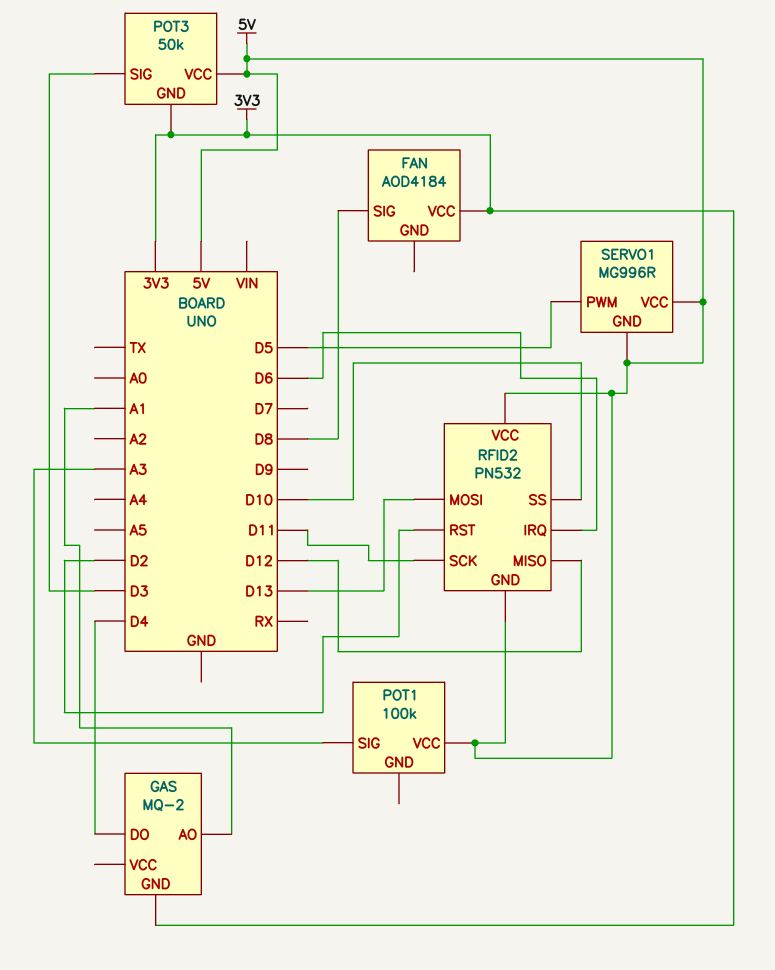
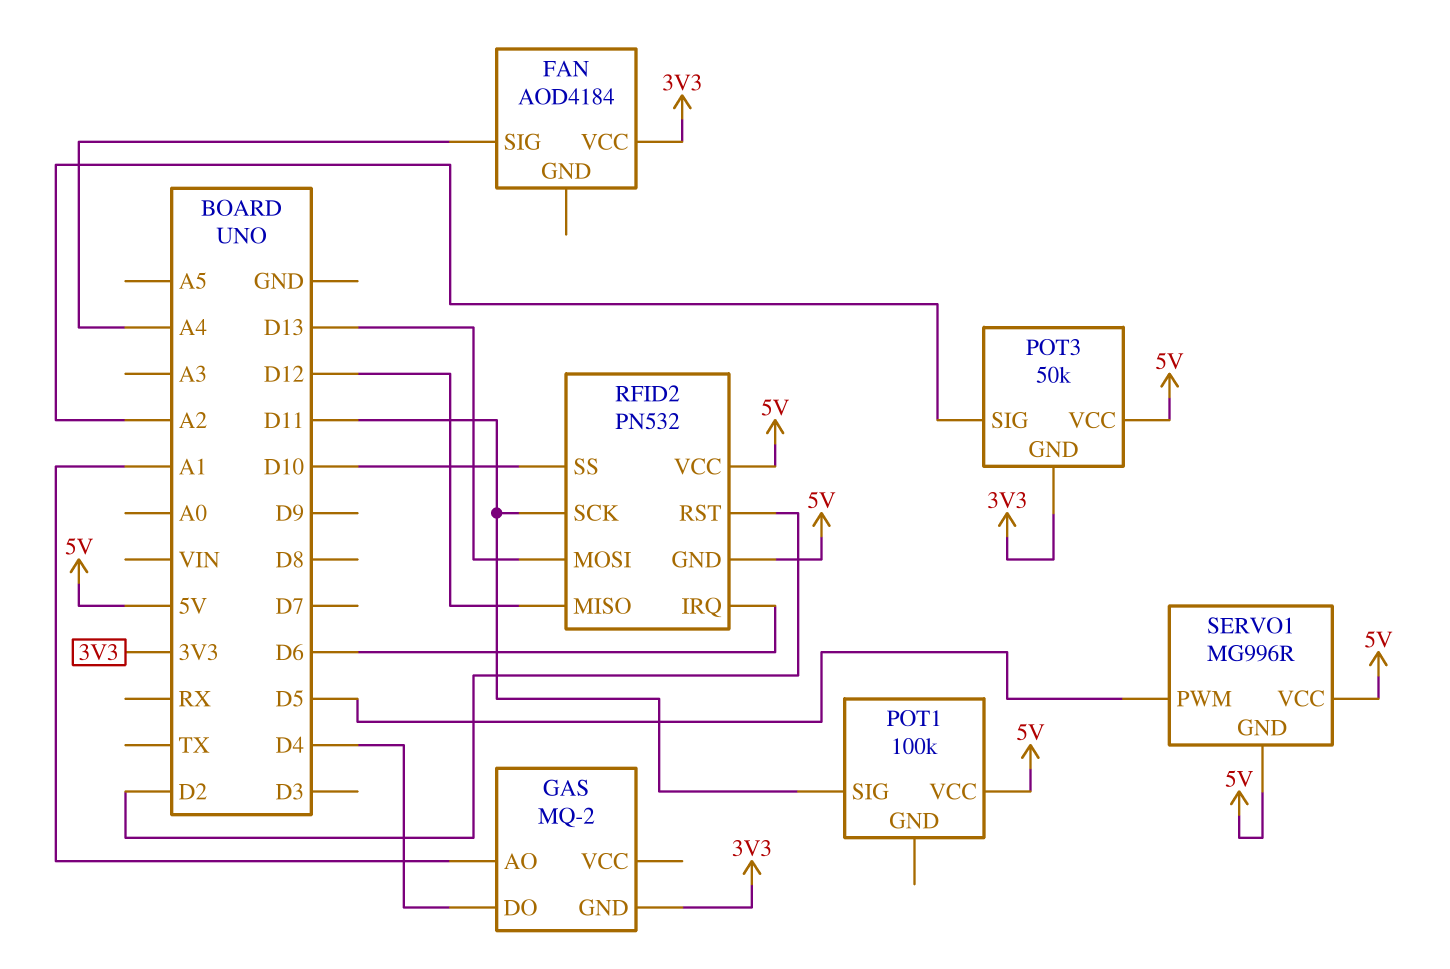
FAN pin SIG: D8 -> A4
POT1 pin SIG: A3 -> D11
POT3 pin SIG: D3 -> A2

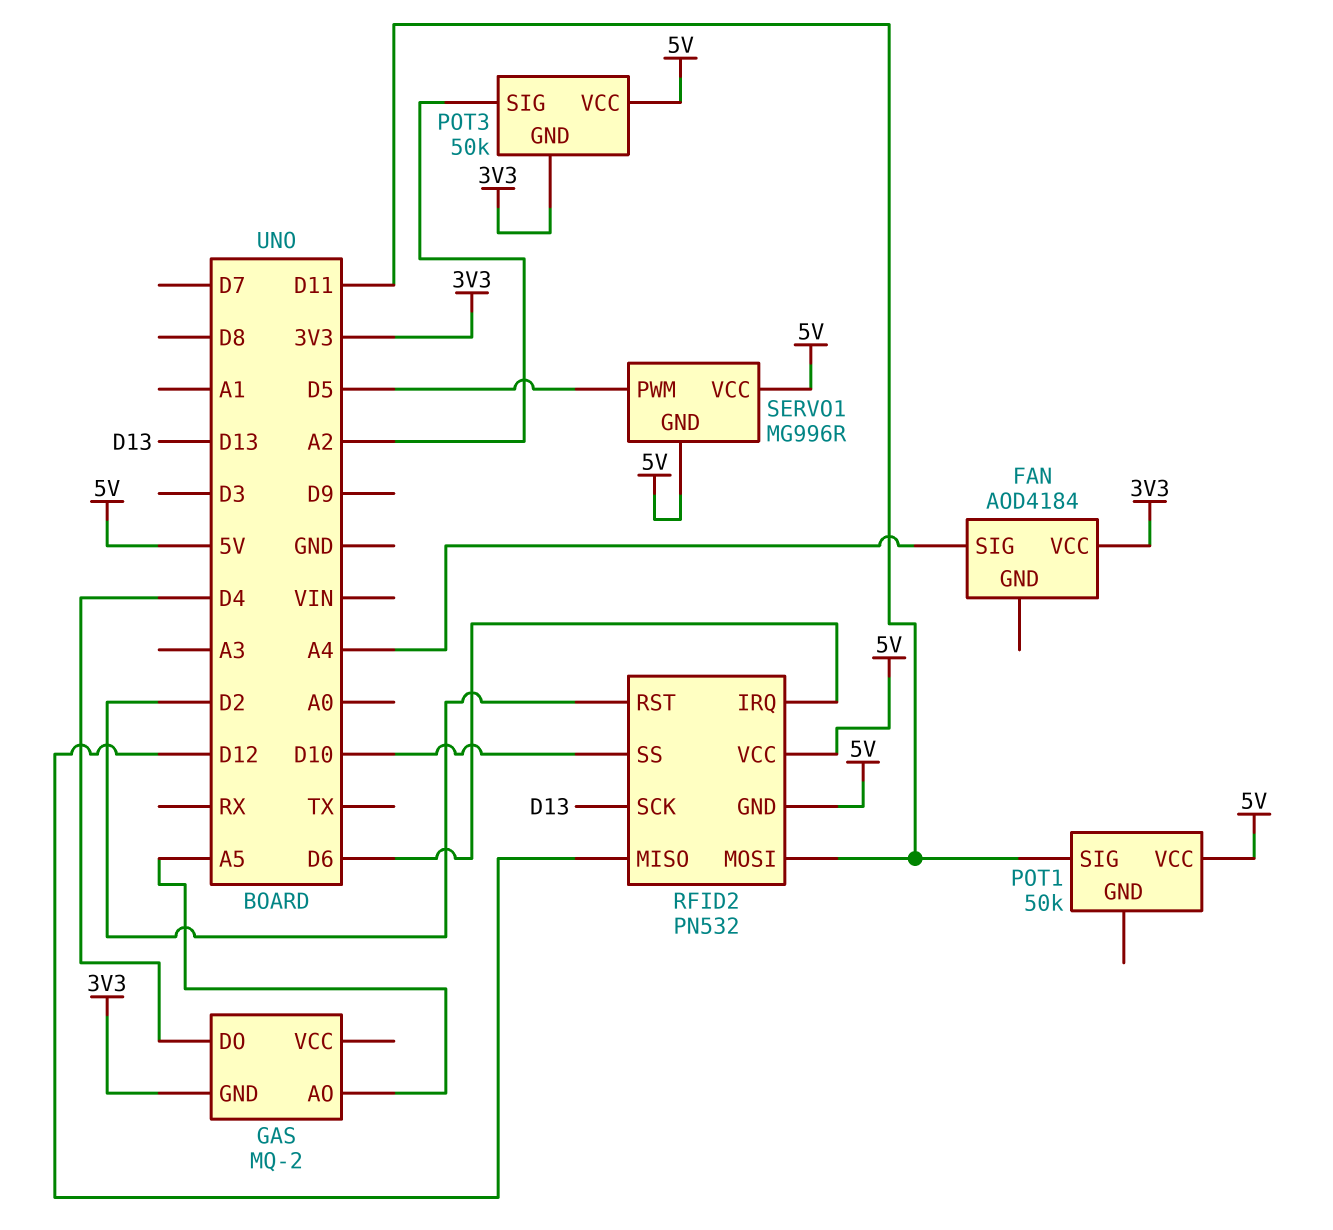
GAS pin AO: A1 -> A5
POT1: 100k -> 50k
RFID2 pin MOSI: D13 -> D11
RFID2 pin SCK: D11 -> D13

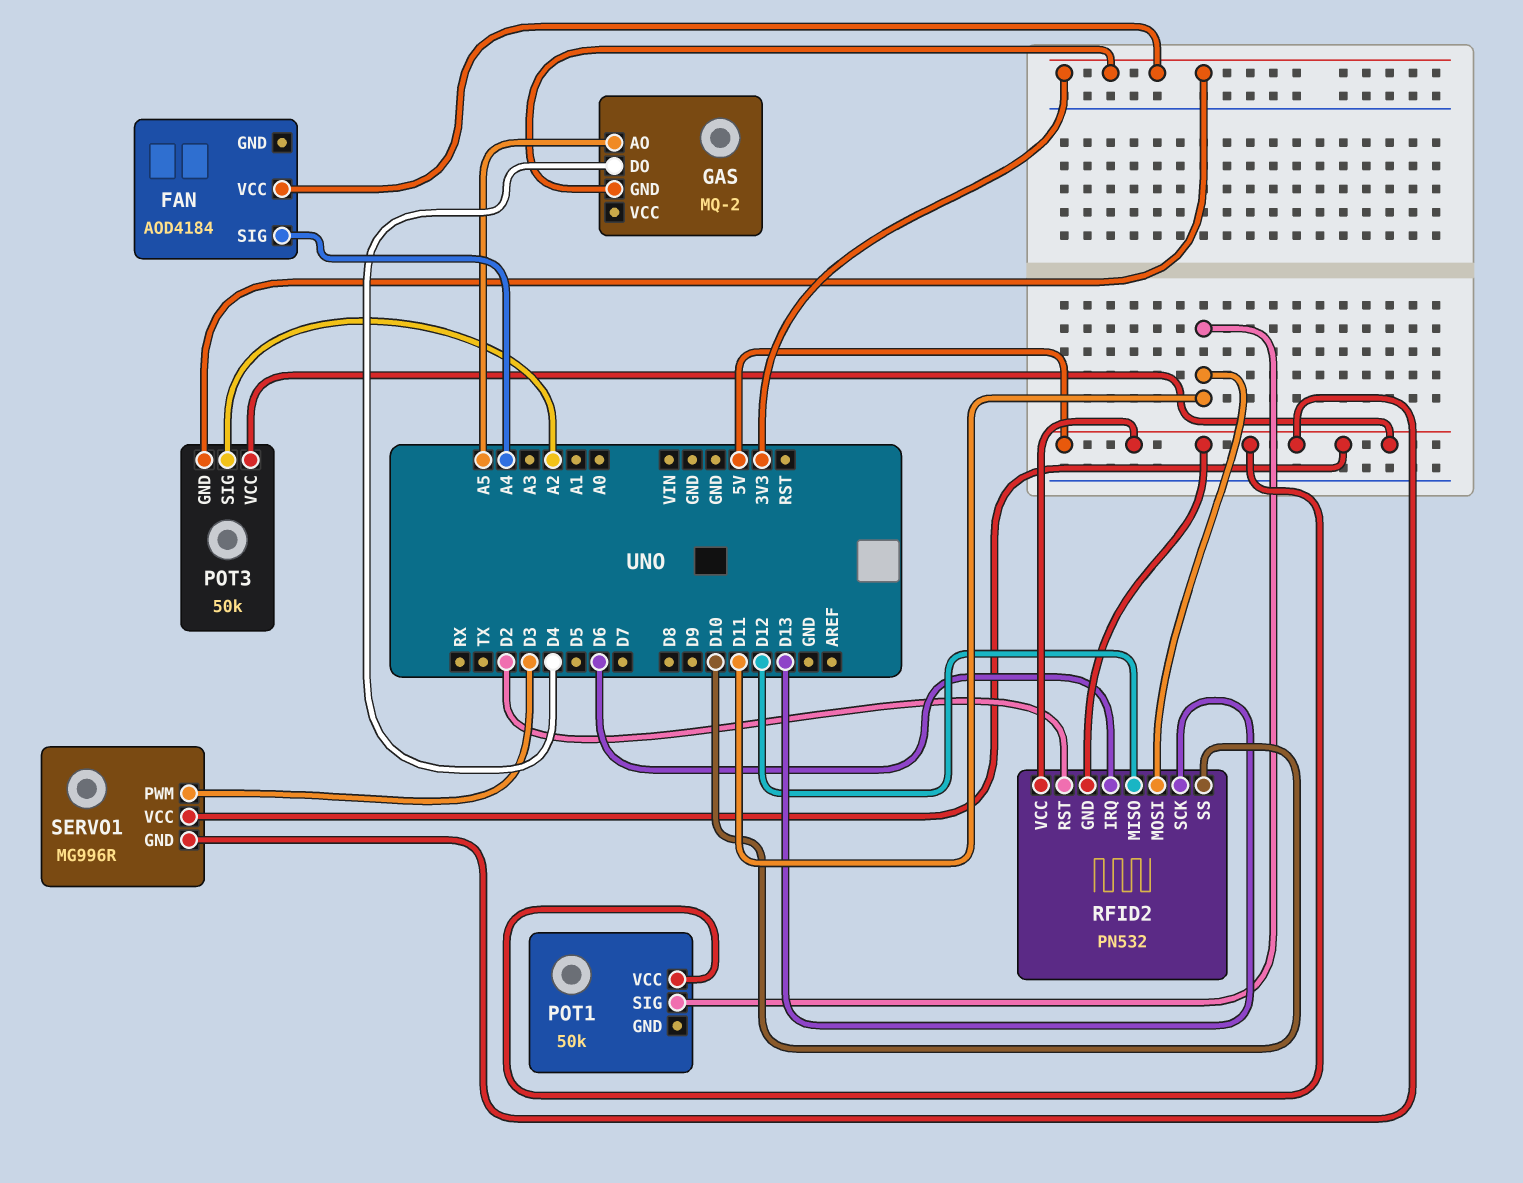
SERVO1 pin PWM: D5 -> D3

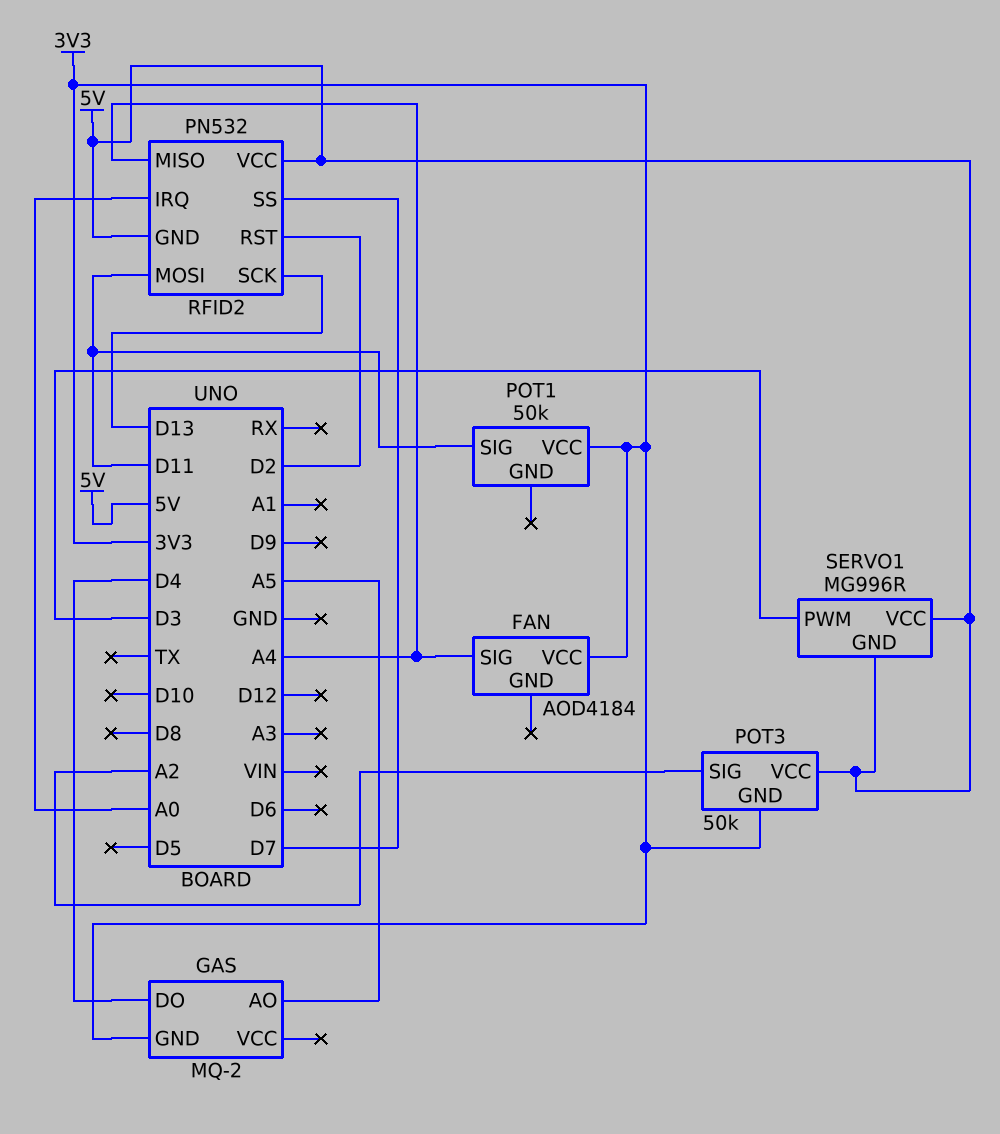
POT1 pin VCC: 5V -> 3V3
RFID2 pin IRQ: D6 -> A0
RFID2 pin MISO: D12 -> A4
RFID2 pin SS: D10 -> D7

